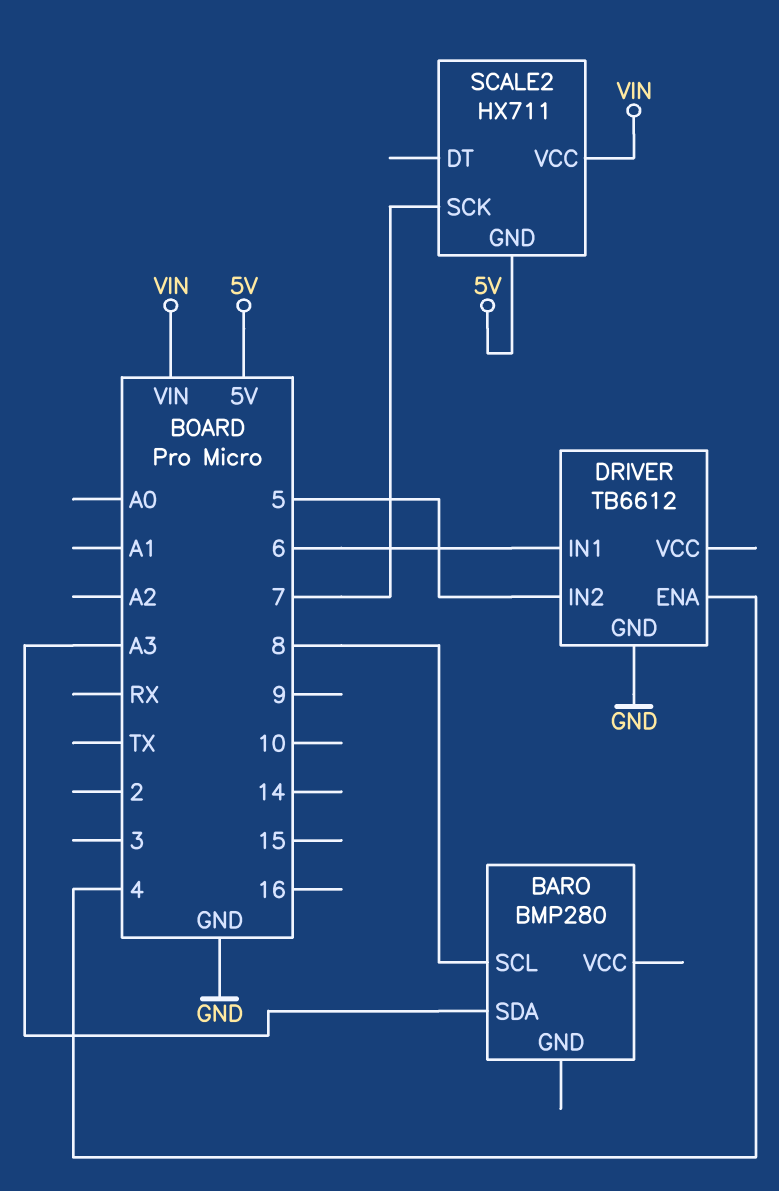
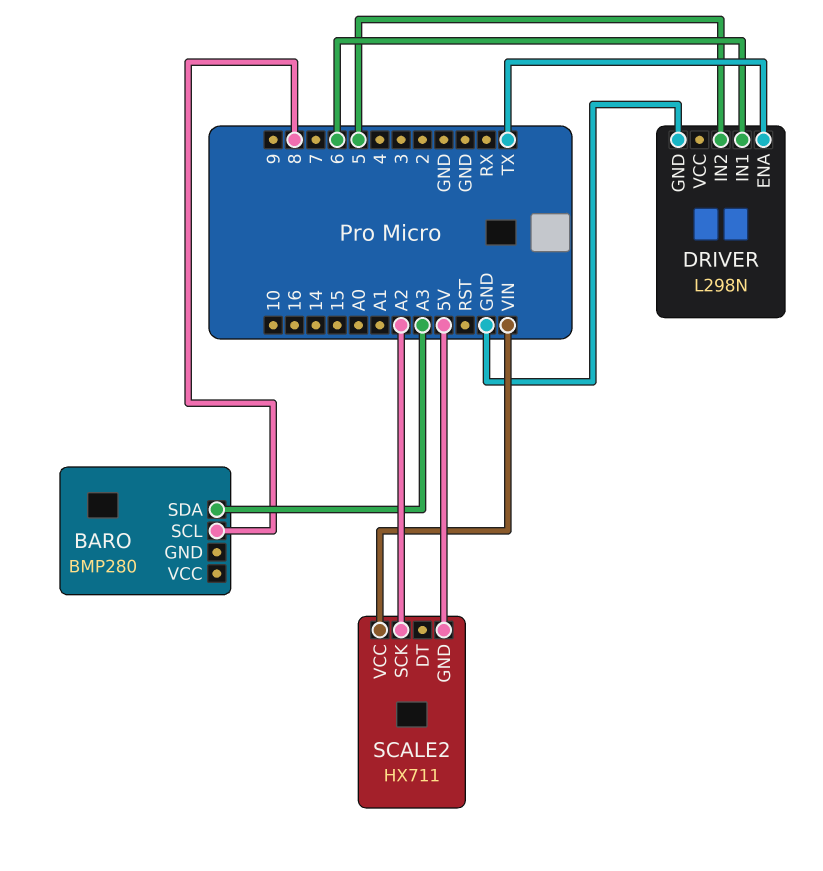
DRIVER: TB6612 -> L298N
DRIVER pin ENA: 4 -> TX
SCALE2 pin SCK: 7 -> A2

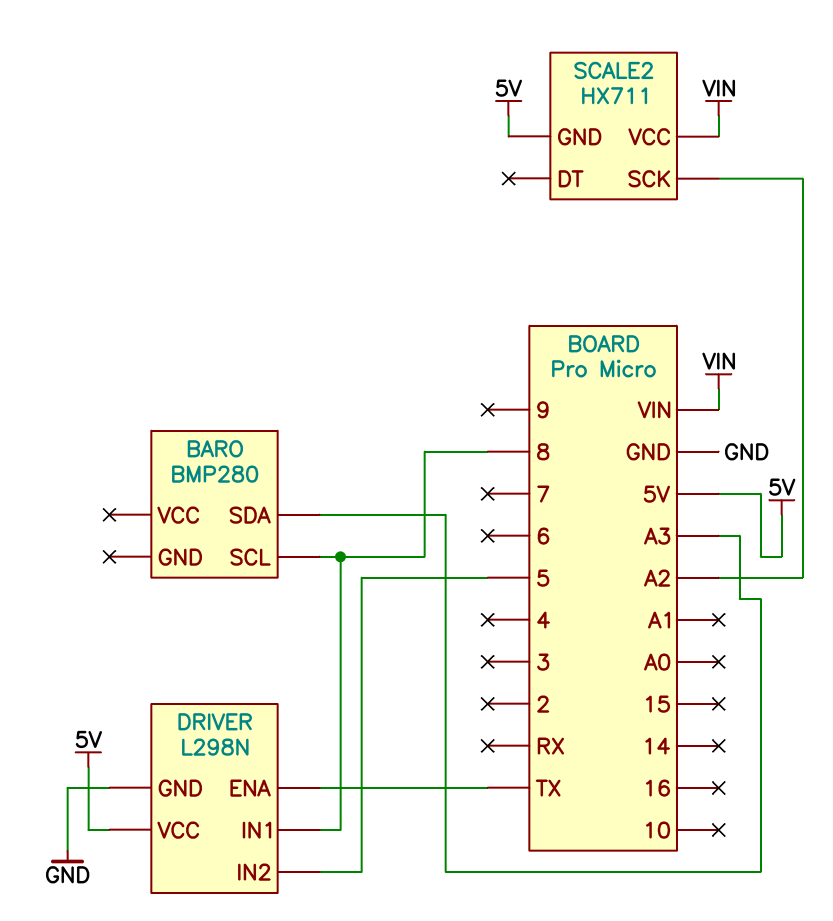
DRIVER pin IN1: 6 -> 8
DRIVER pin VCC: none -> 5V

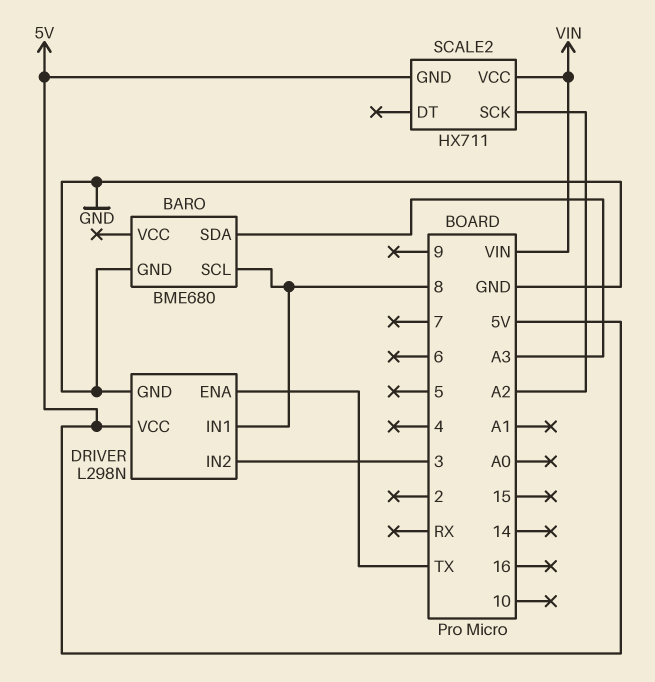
BARO: BMP280 -> BME680
BARO pin GND: none -> GND
DRIVER pin IN2: 5 -> 3

